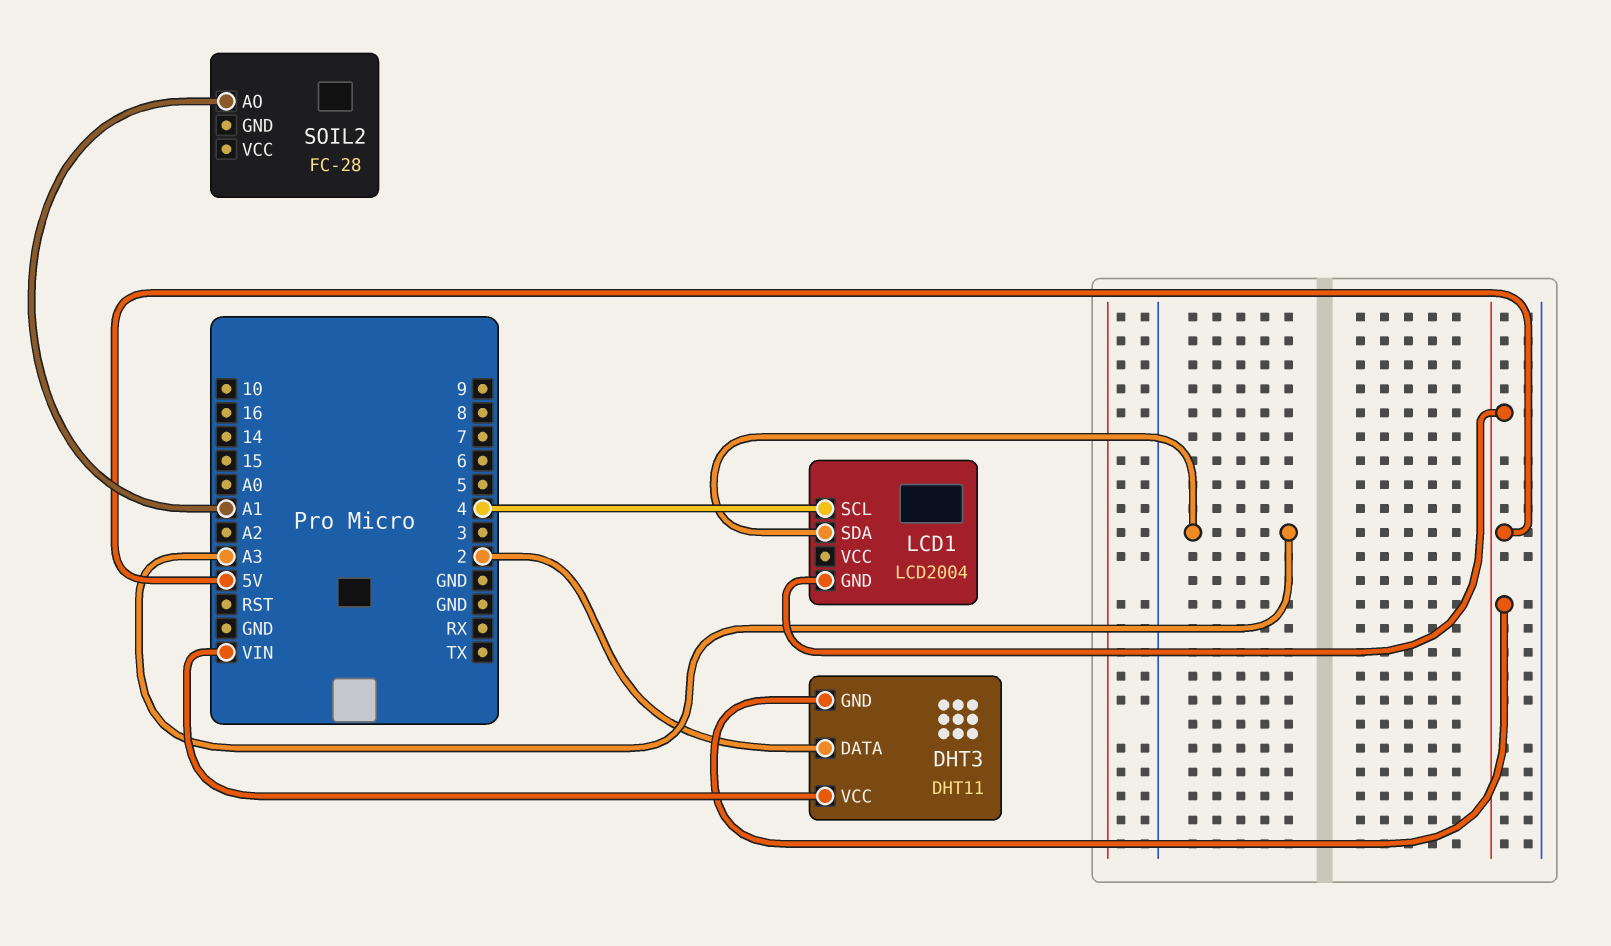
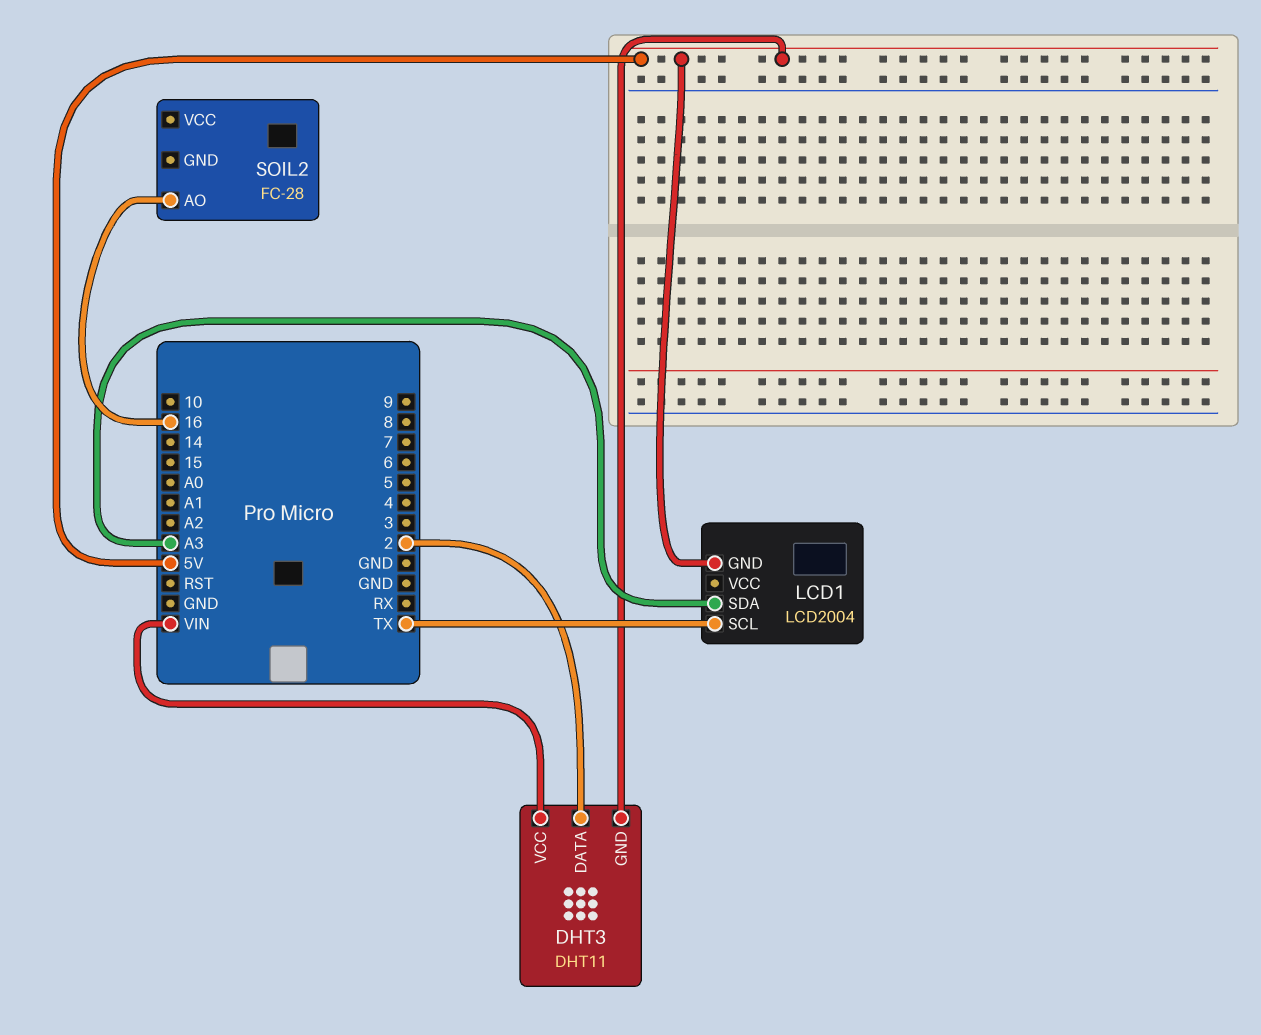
LCD1 pin SCL: 4 -> TX
SOIL2 pin AO: A1 -> 16

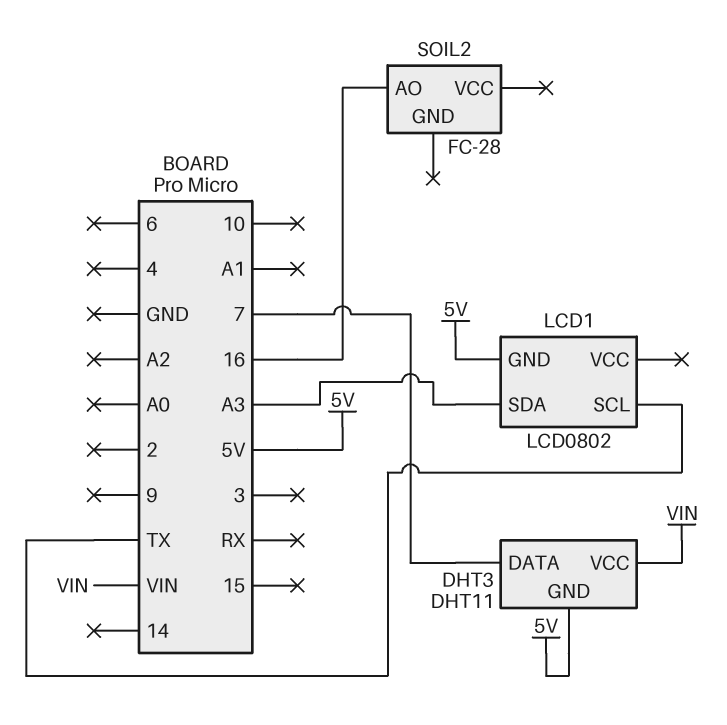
DHT3 pin DATA: 2 -> 7
LCD1: LCD2004 -> LCD0802

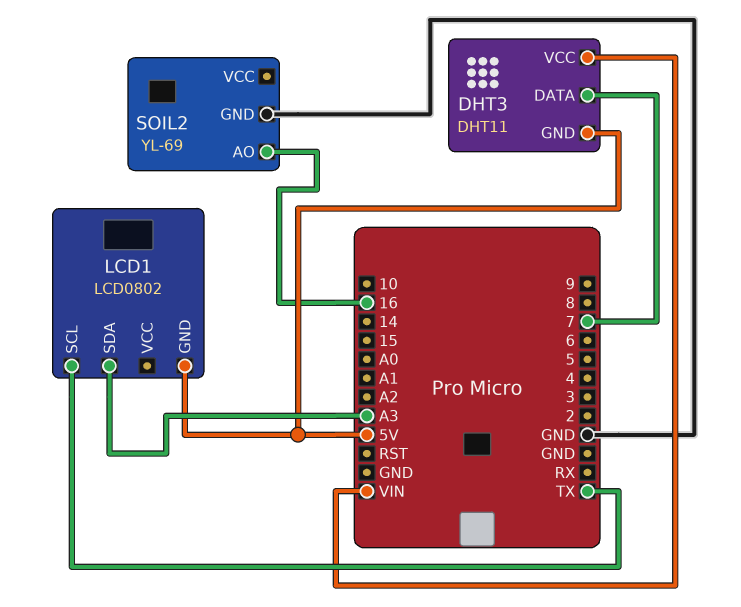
SOIL2: FC-28 -> YL-69
SOIL2 pin GND: none -> GND

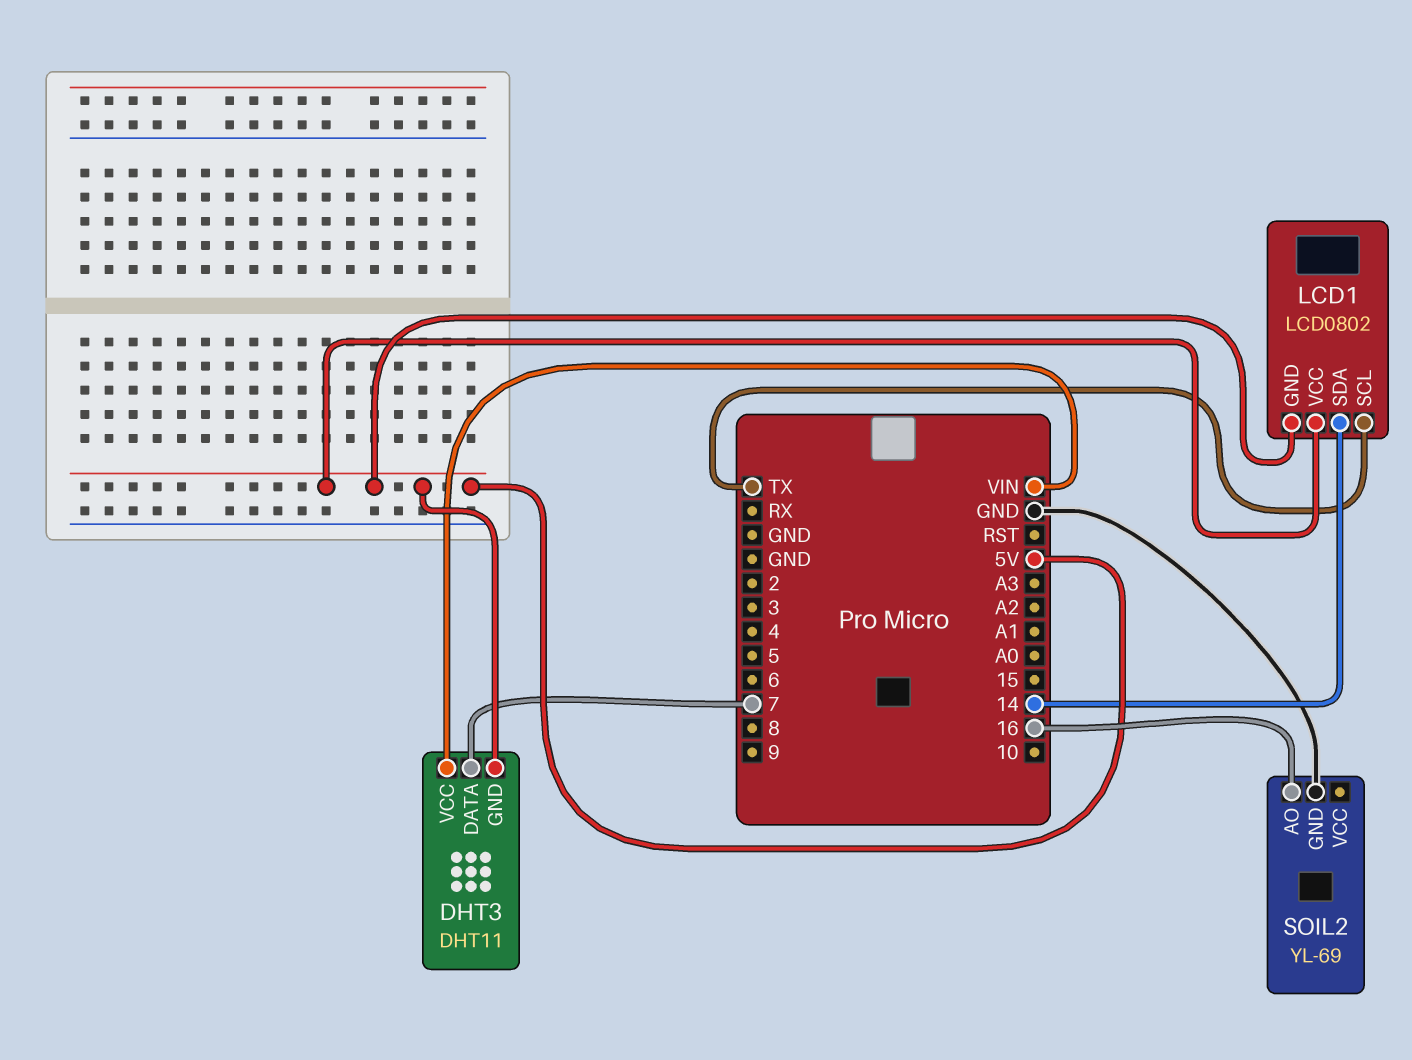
LCD1 pin SDA: A3 -> 14
LCD1 pin VCC: none -> 5V

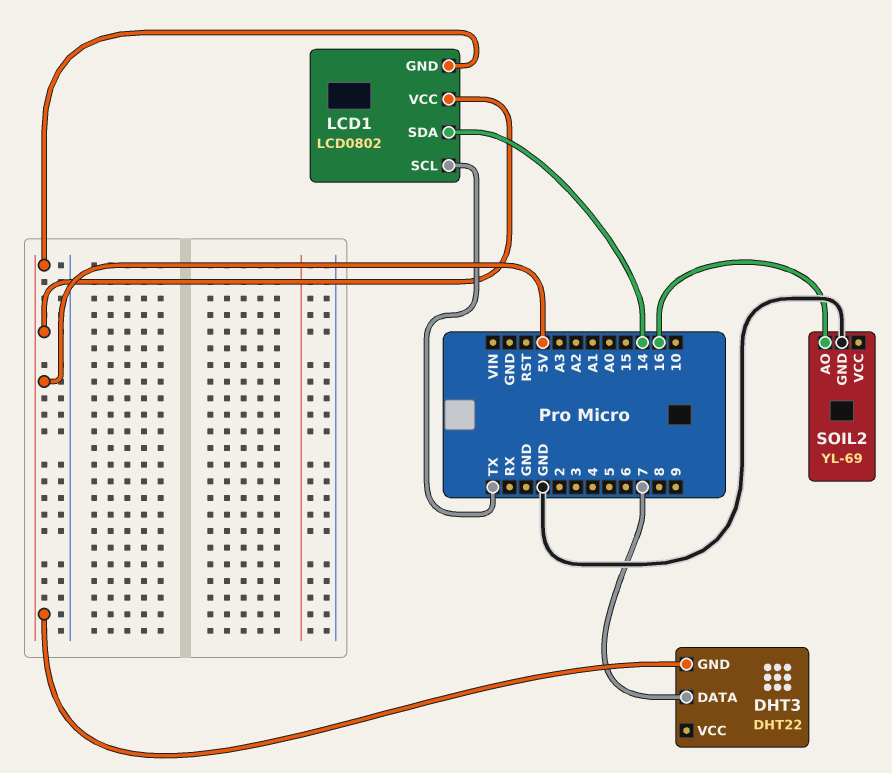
DHT3: DHT11 -> DHT22
DHT3 pin VCC: VIN -> none

